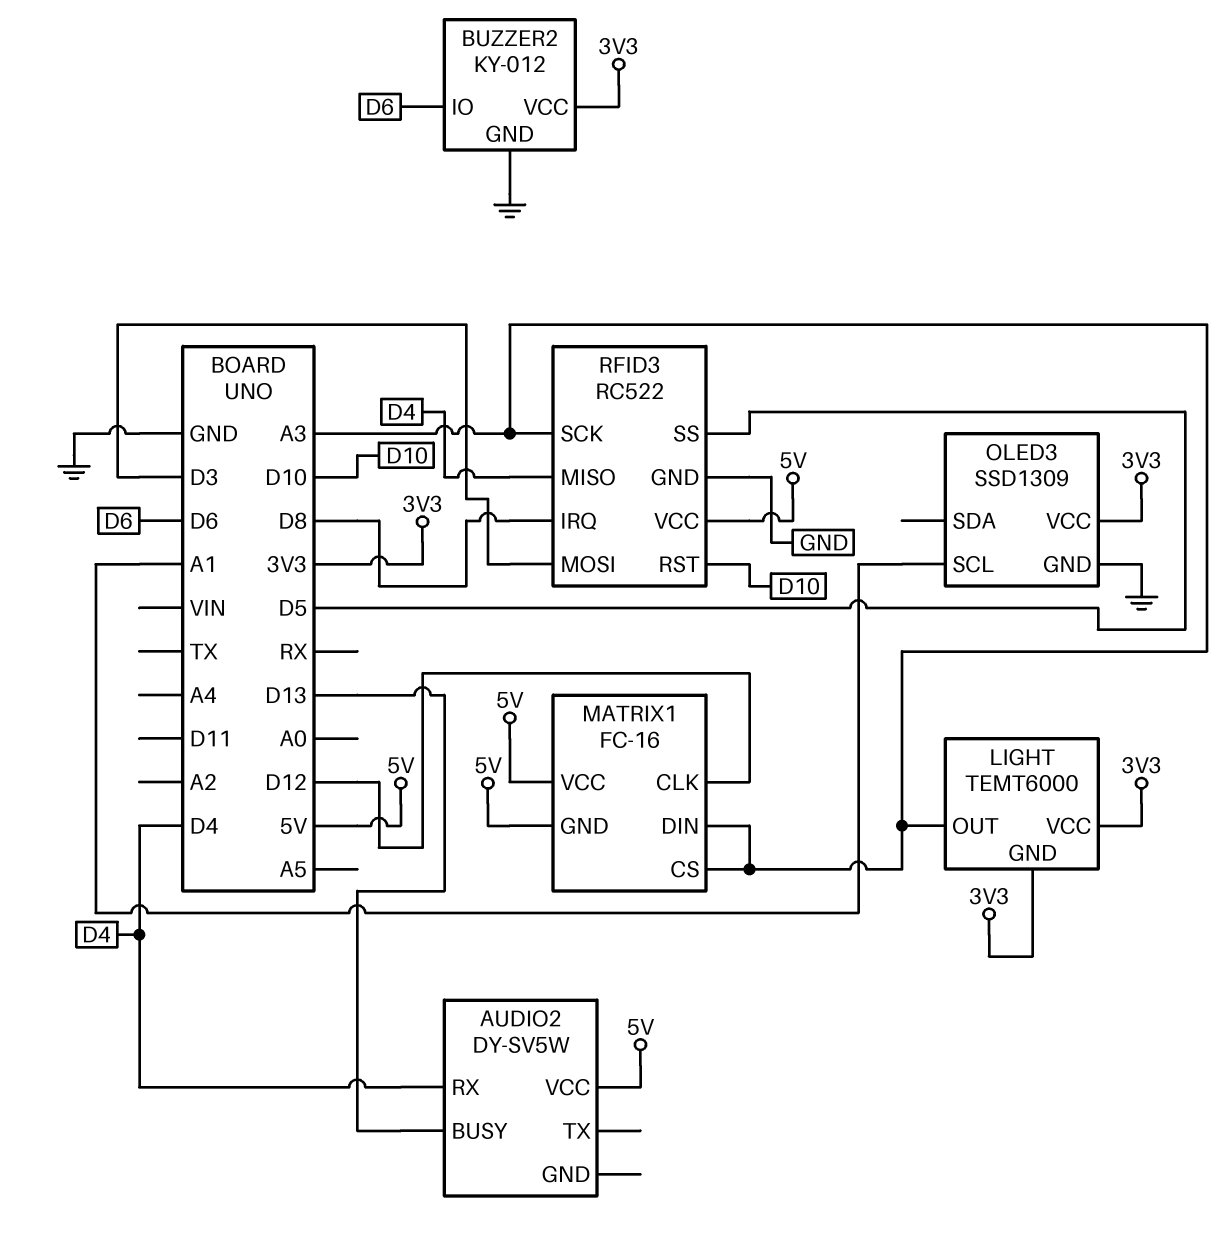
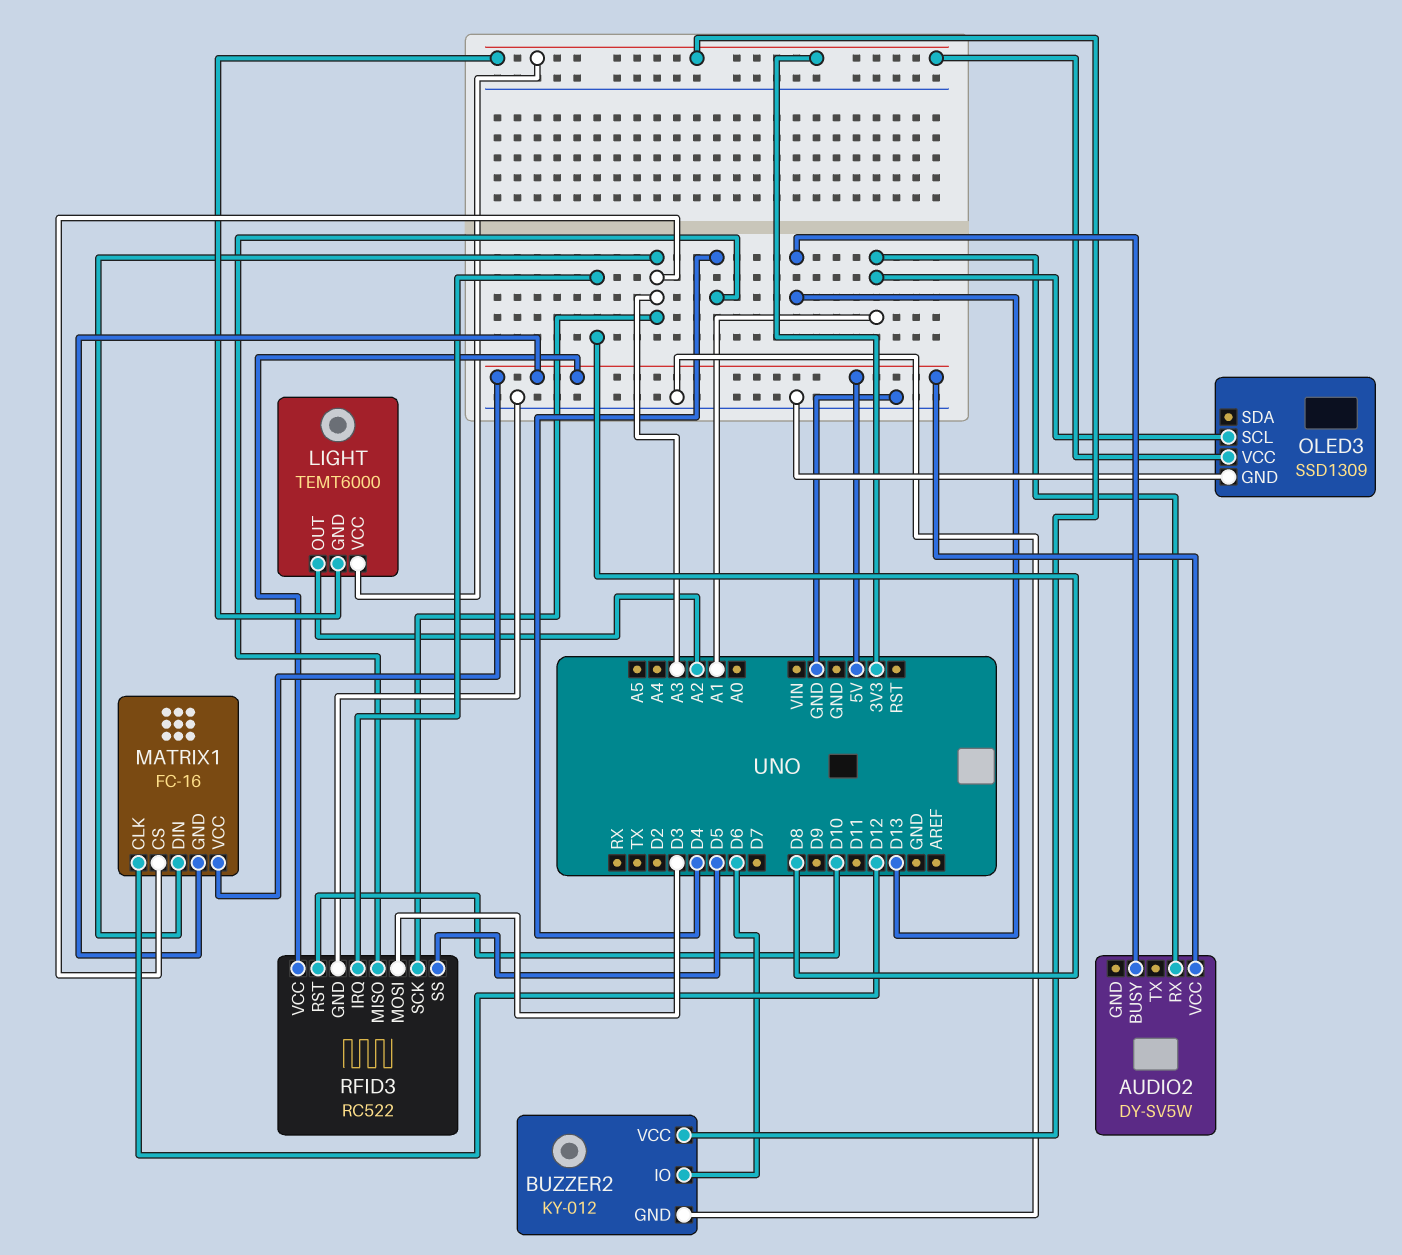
AUDIO2 pin RX: D4 -> A1
LIGHT pin OUT: A3 -> A2

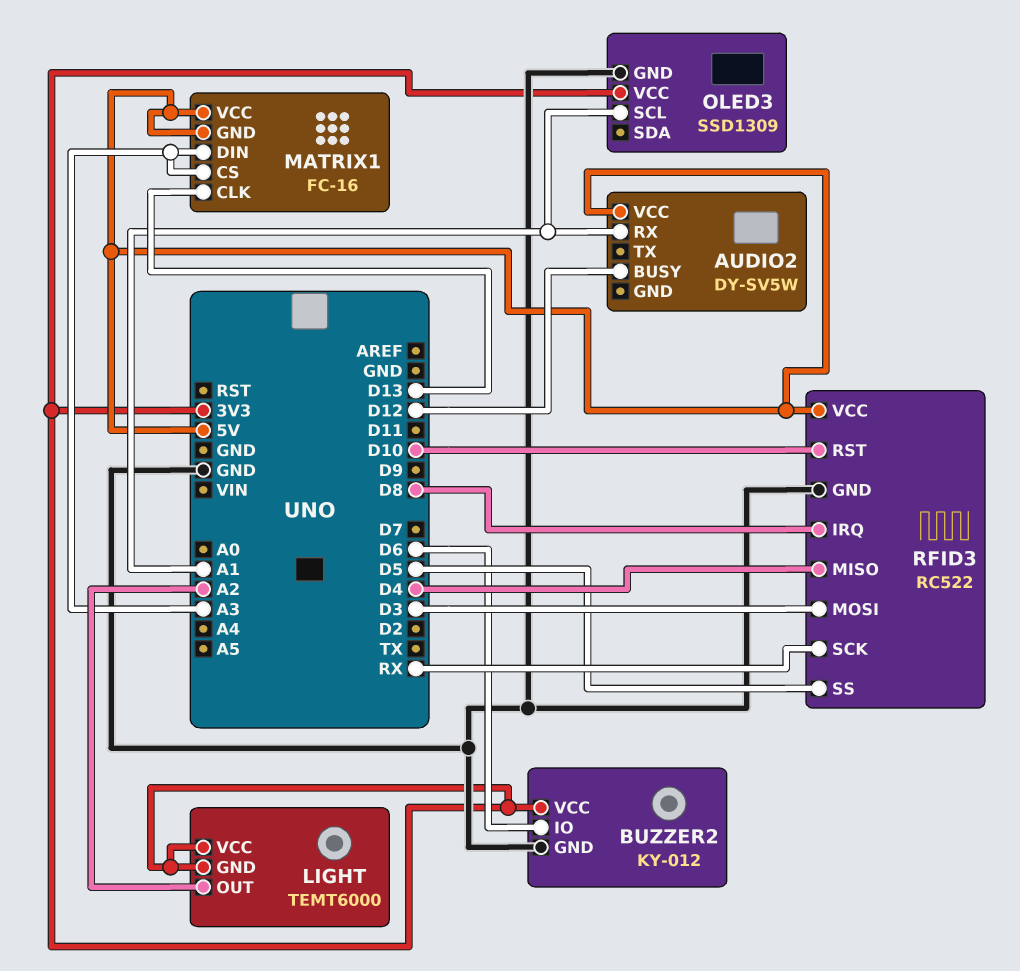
AUDIO2 pin BUSY: D13 -> D12
MATRIX1 pin CLK: D12 -> D13
RFID3 pin SCK: A3 -> RX

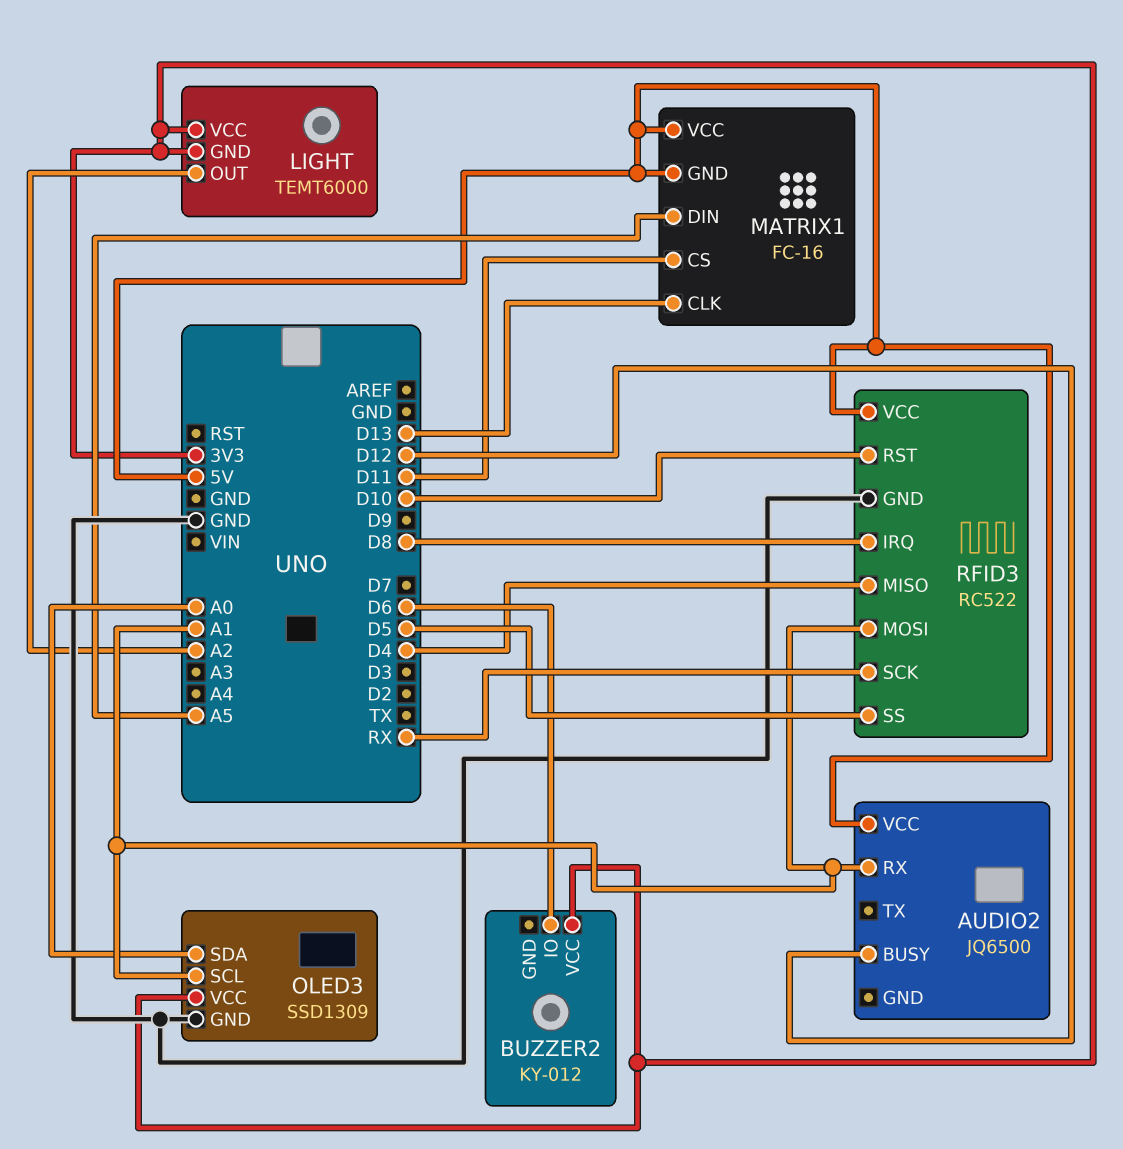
AUDIO2: DY-SV5W -> JQ6500
BUZZER2 pin GND: GND -> none
MATRIX1 pin CS: A3 -> D11
MATRIX1 pin DIN: A3 -> A5
OLED3 pin SDA: none -> A0
RFID3 pin MOSI: D3 -> A1

